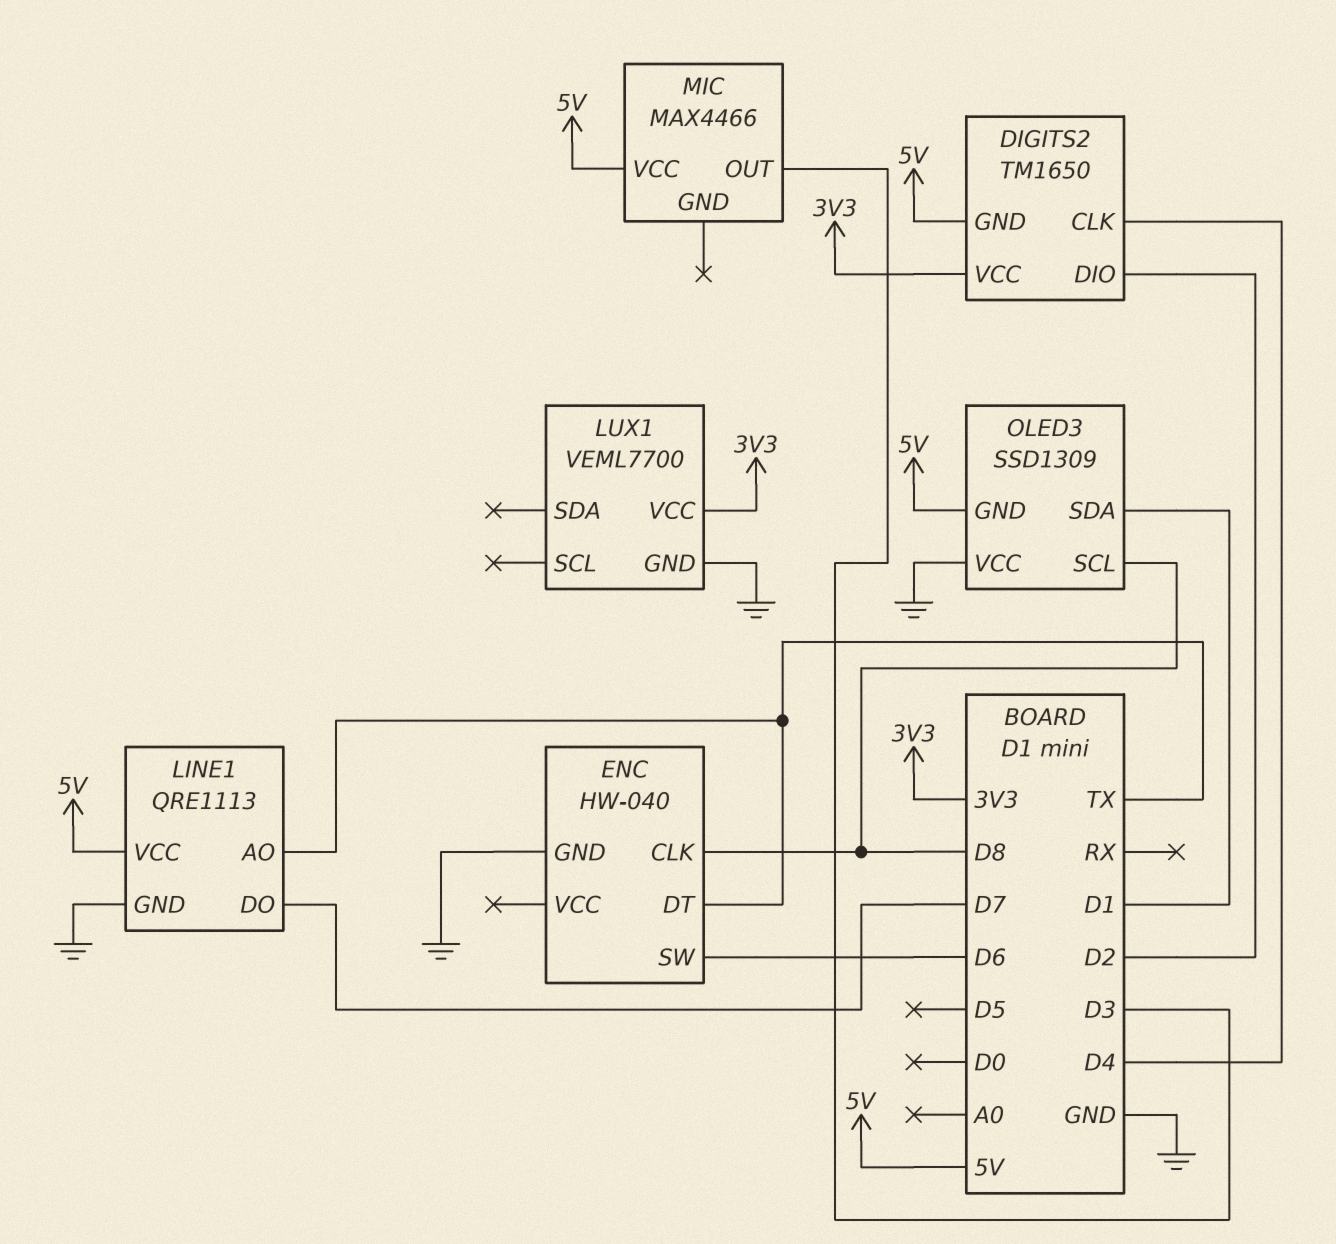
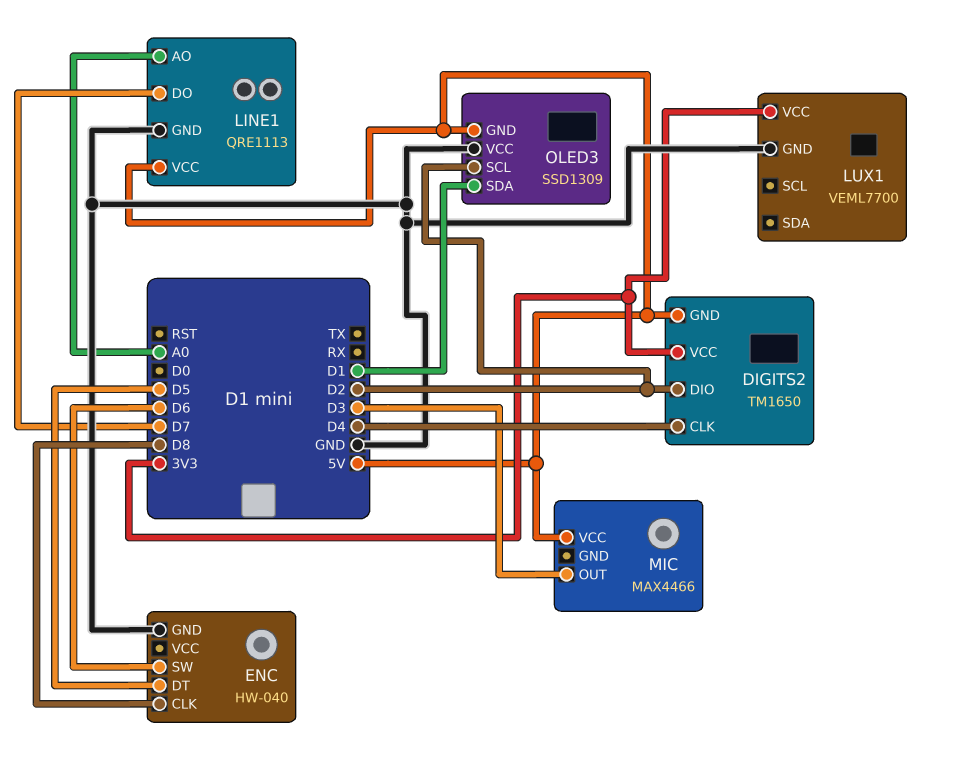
ENC pin DT: TX -> D5
LINE1 pin AO: TX -> A0
OLED3 pin SCL: D8 -> D2

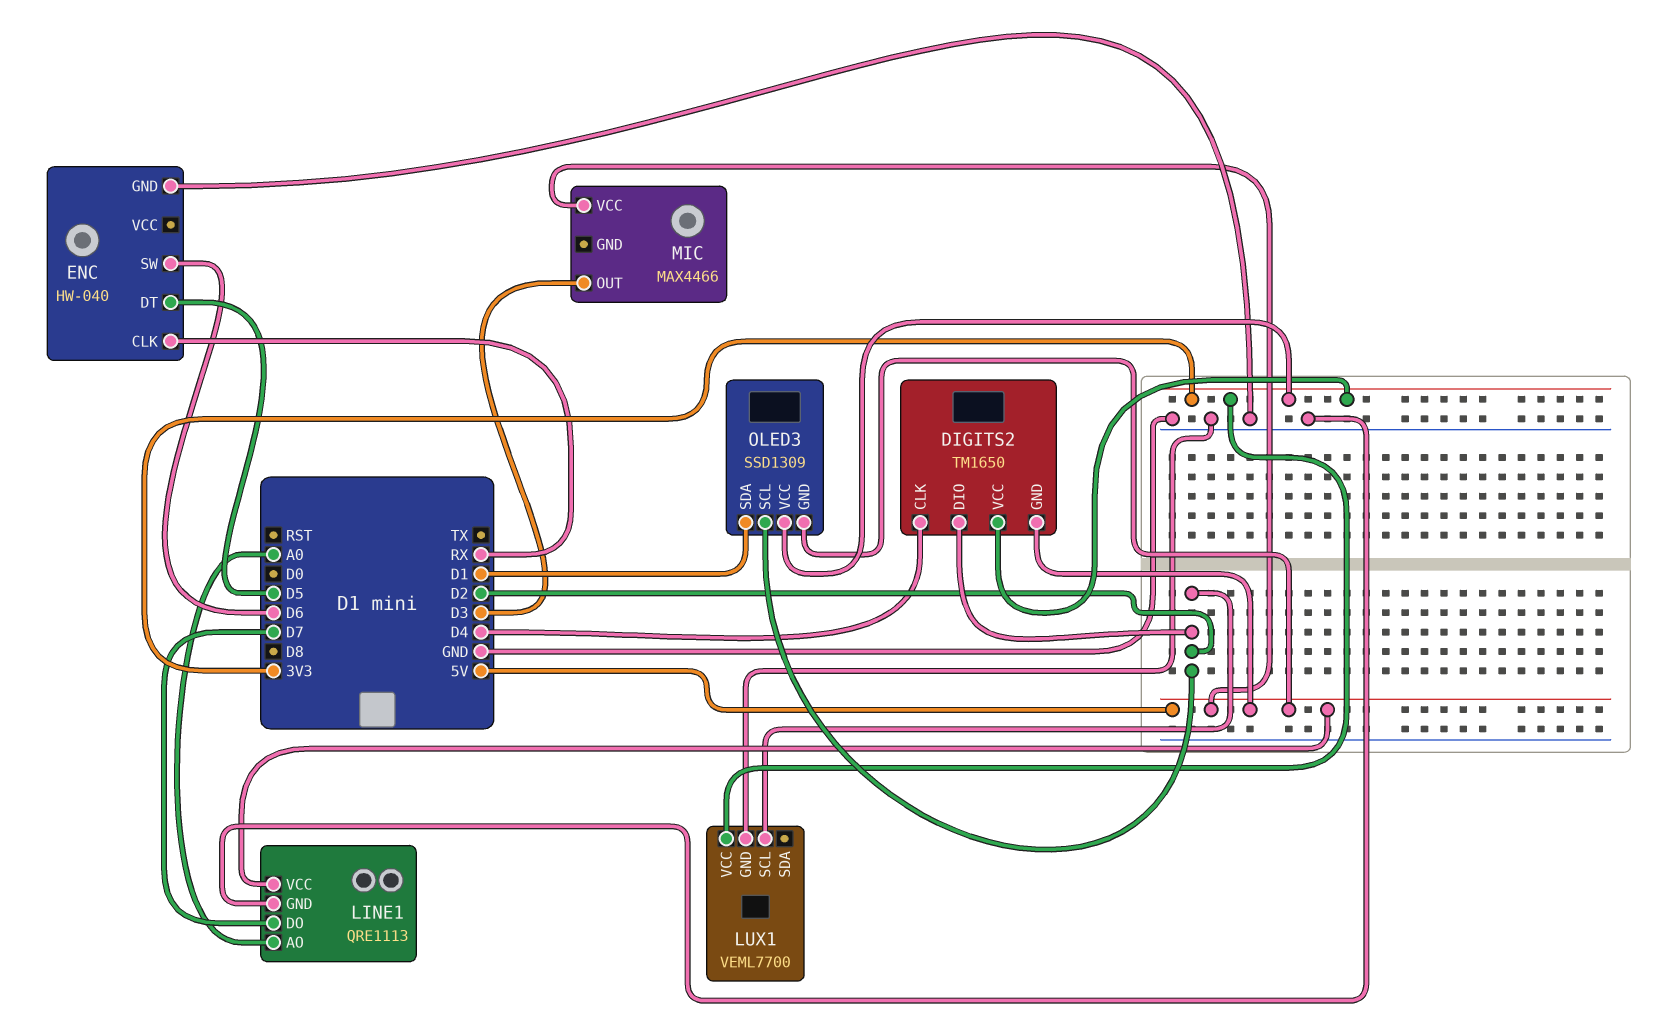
ENC pin CLK: D8 -> RX
LUX1 pin SCL: none -> D2
OLED3 pin VCC: GND -> 3V3

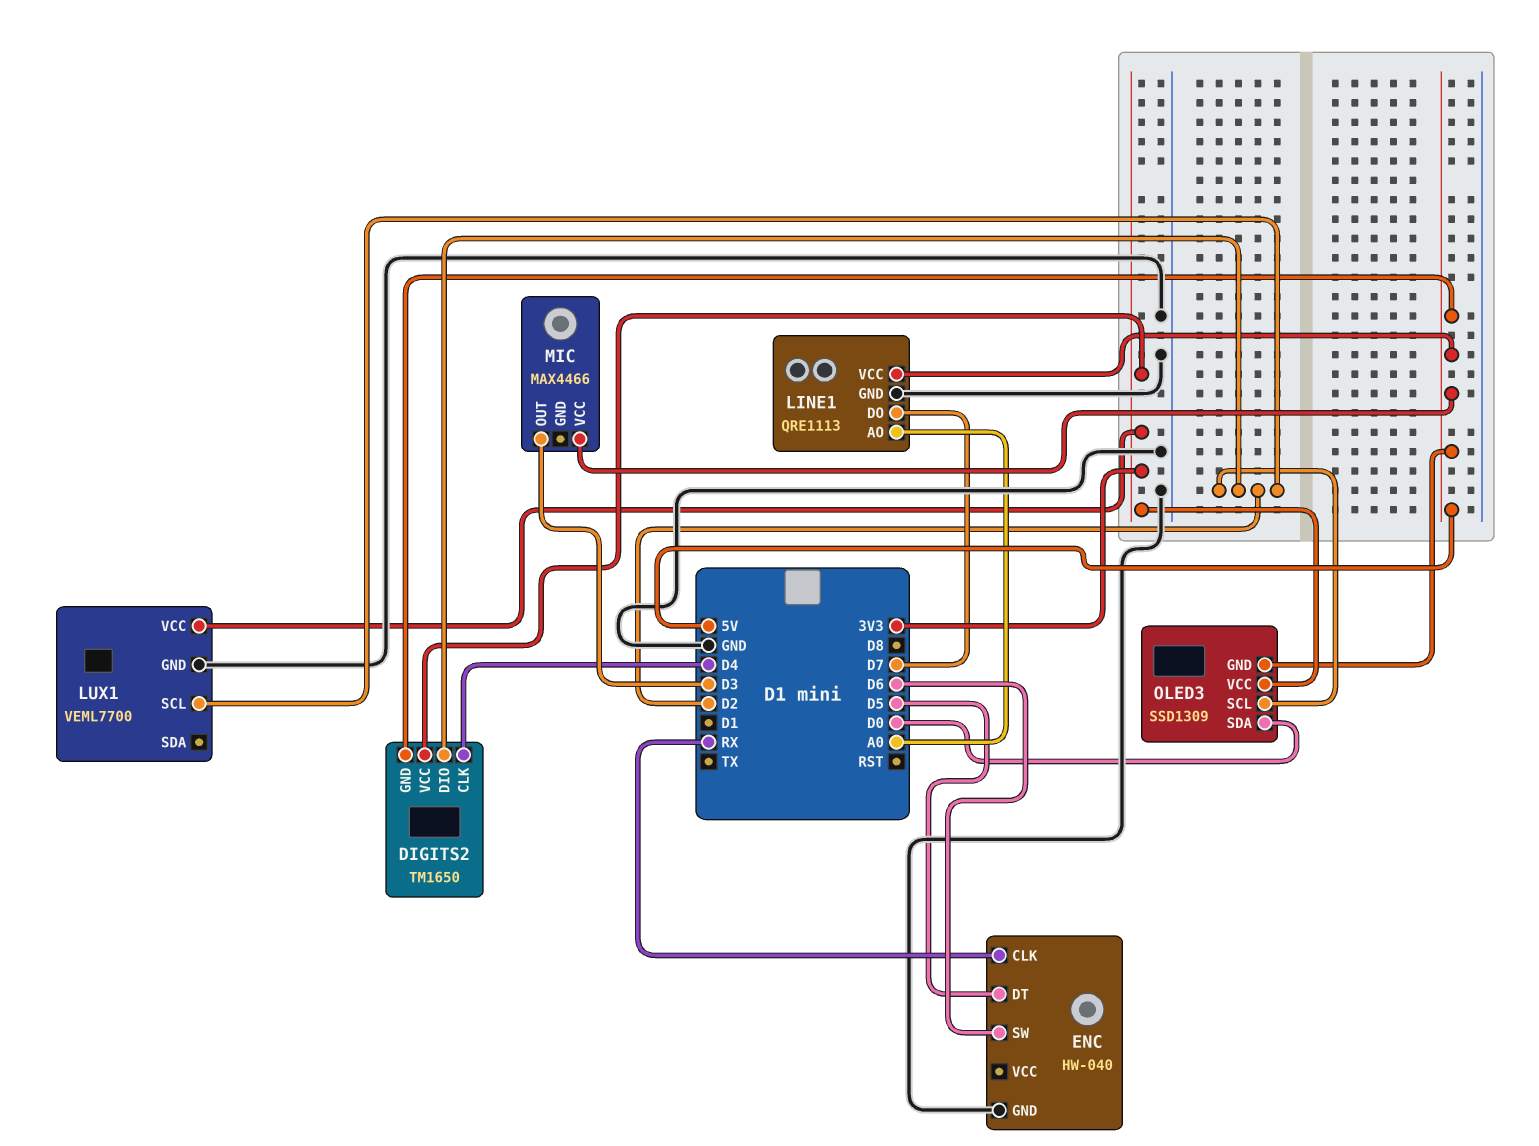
OLED3 pin SDA: D1 -> D0

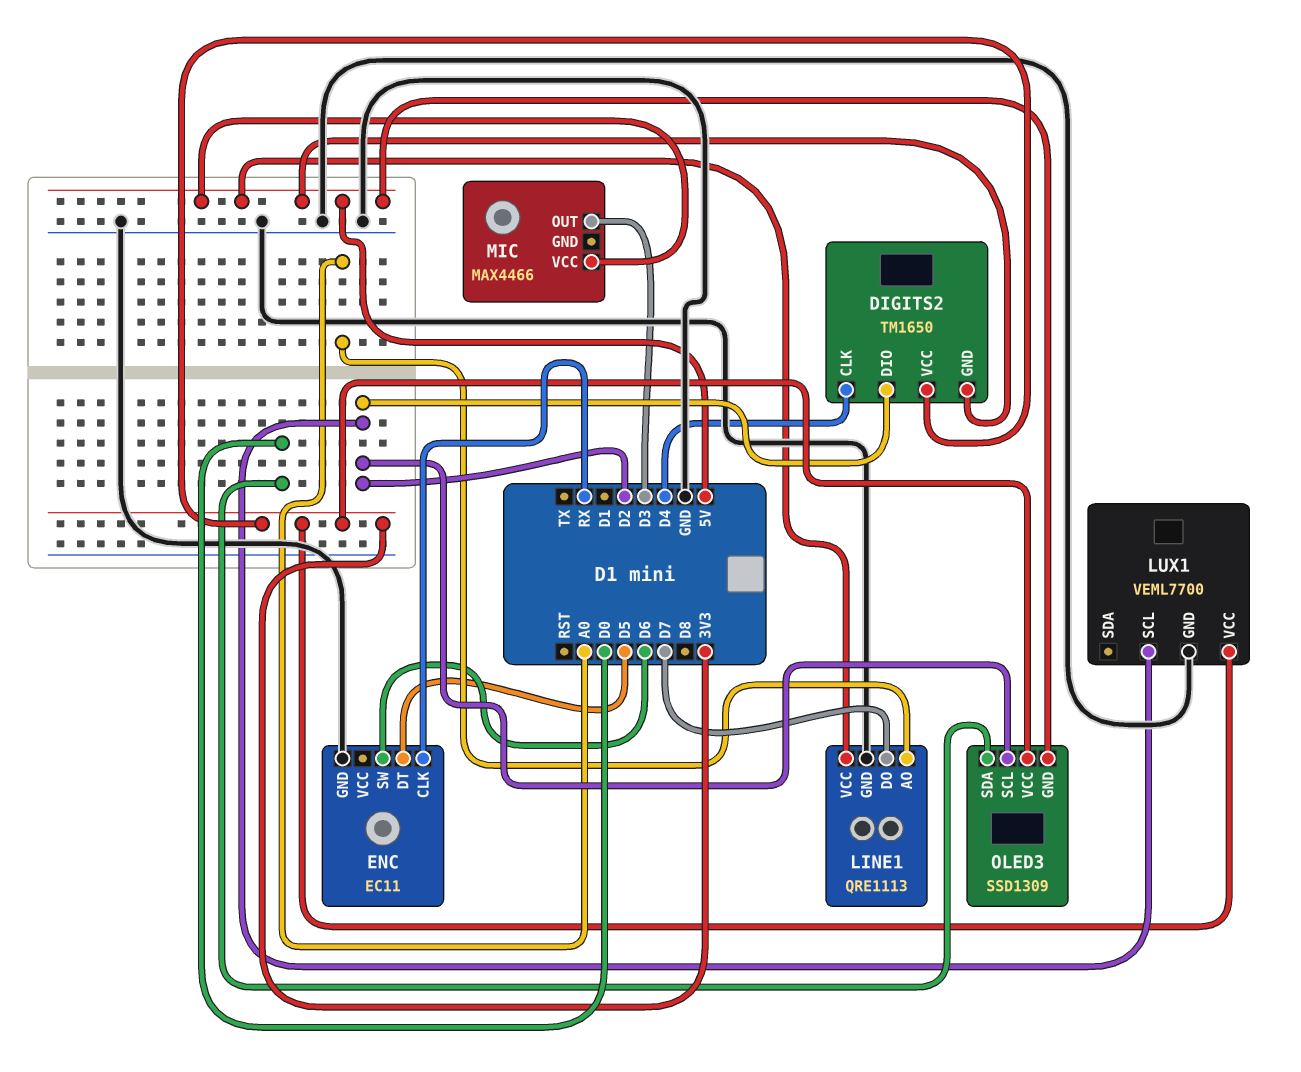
ENC: HW-040 -> EC11

